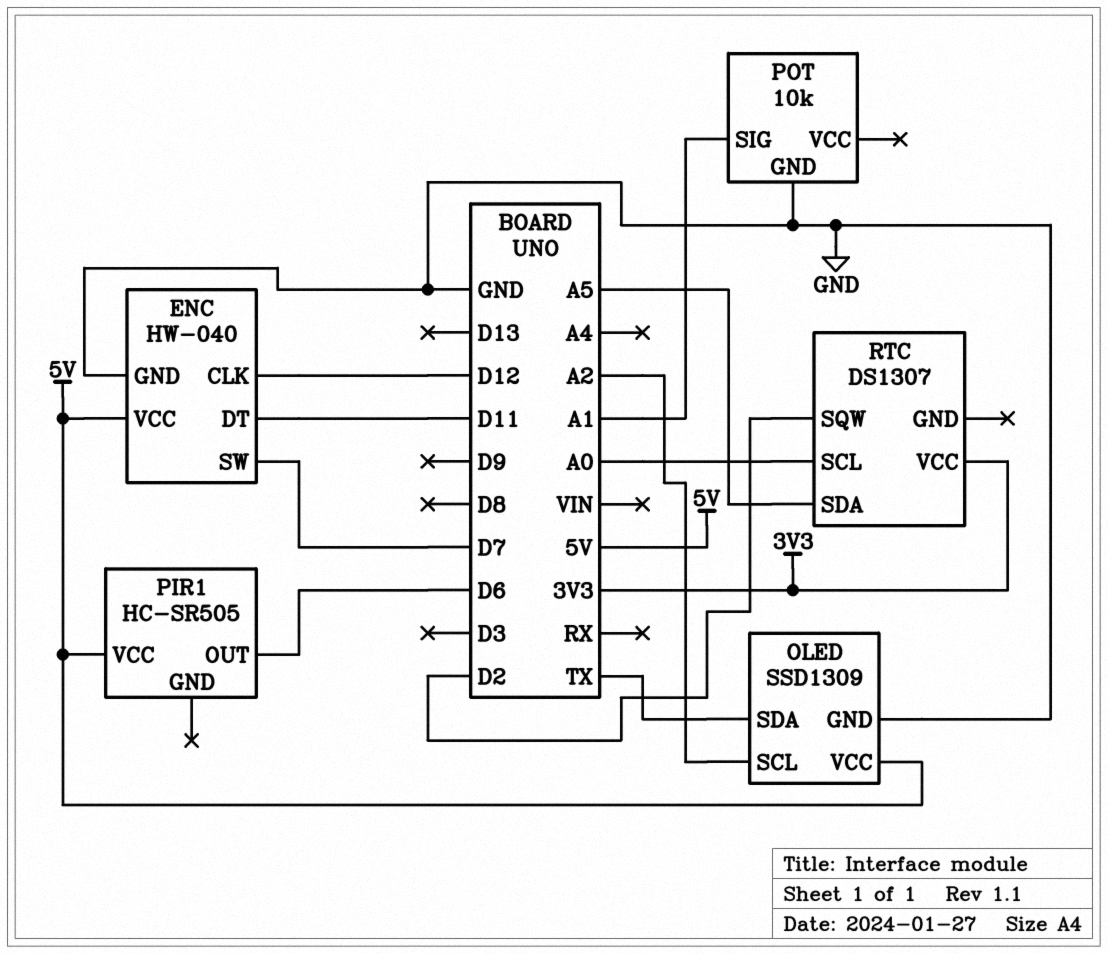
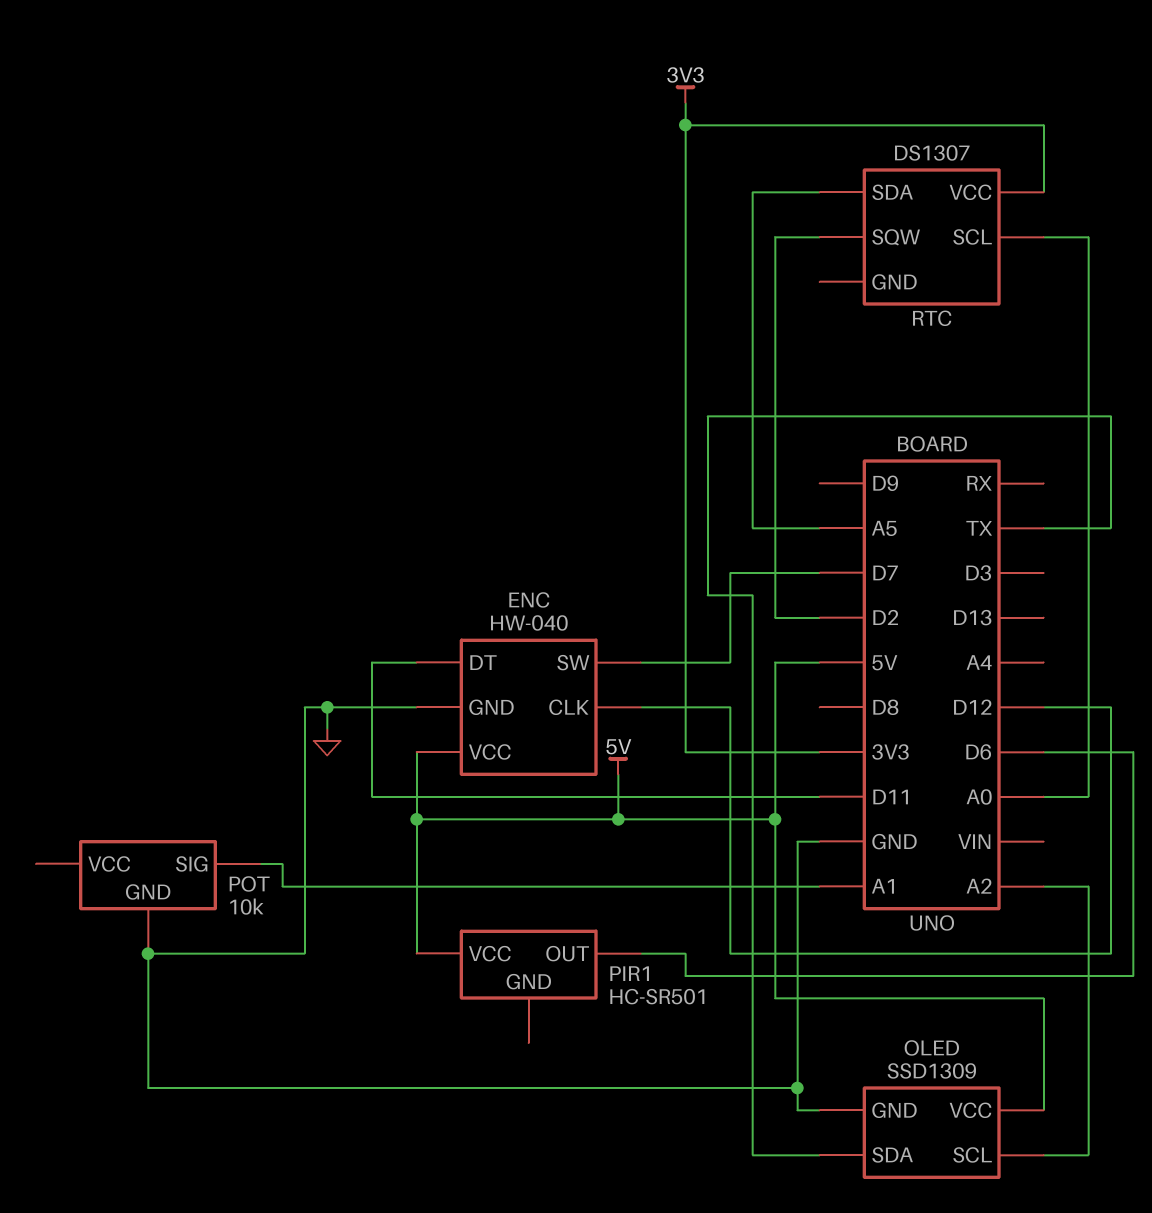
PIR1: HC-SR505 -> HC-SR501

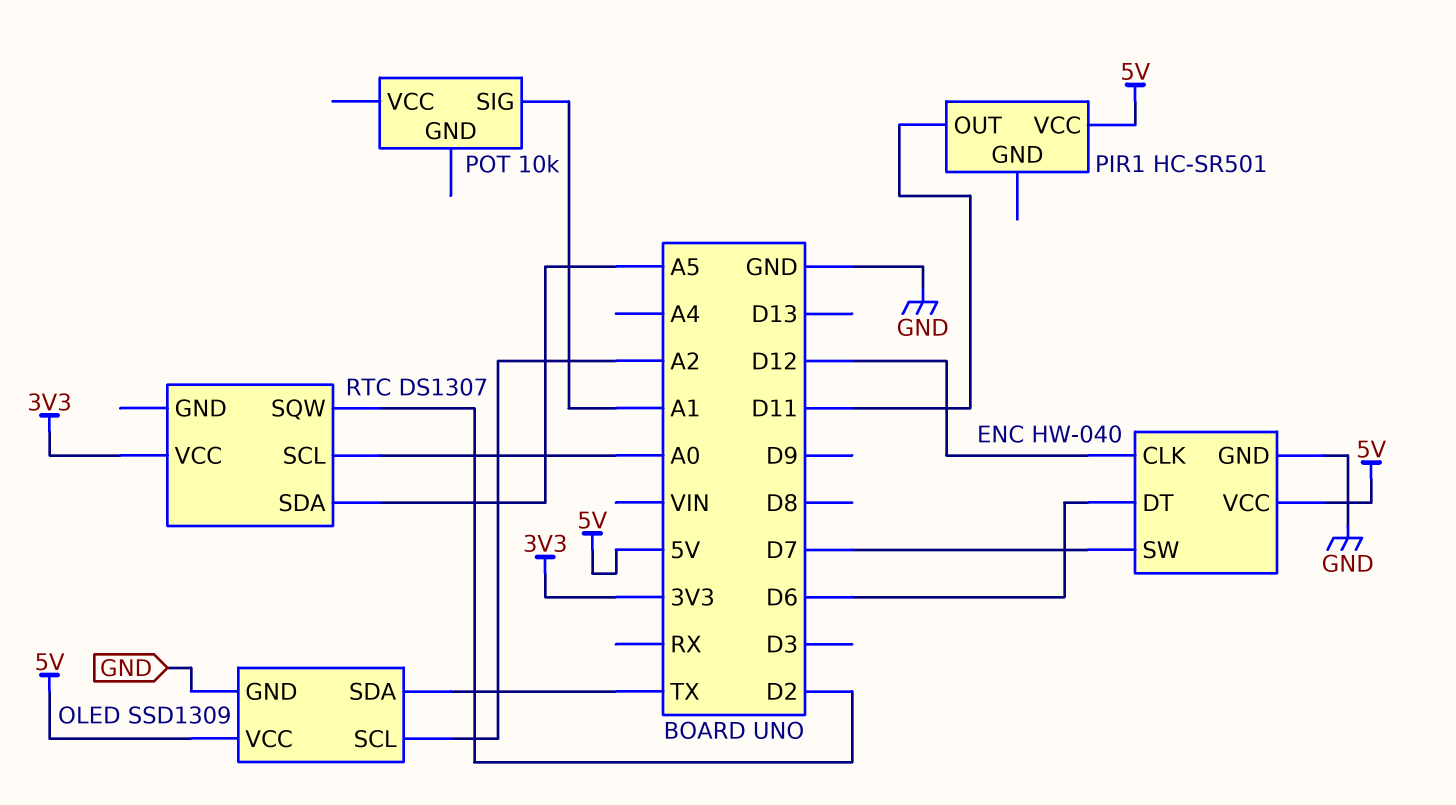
ENC pin DT: D11 -> D6
PIR1 pin OUT: D6 -> D11
POT pin GND: GND -> none

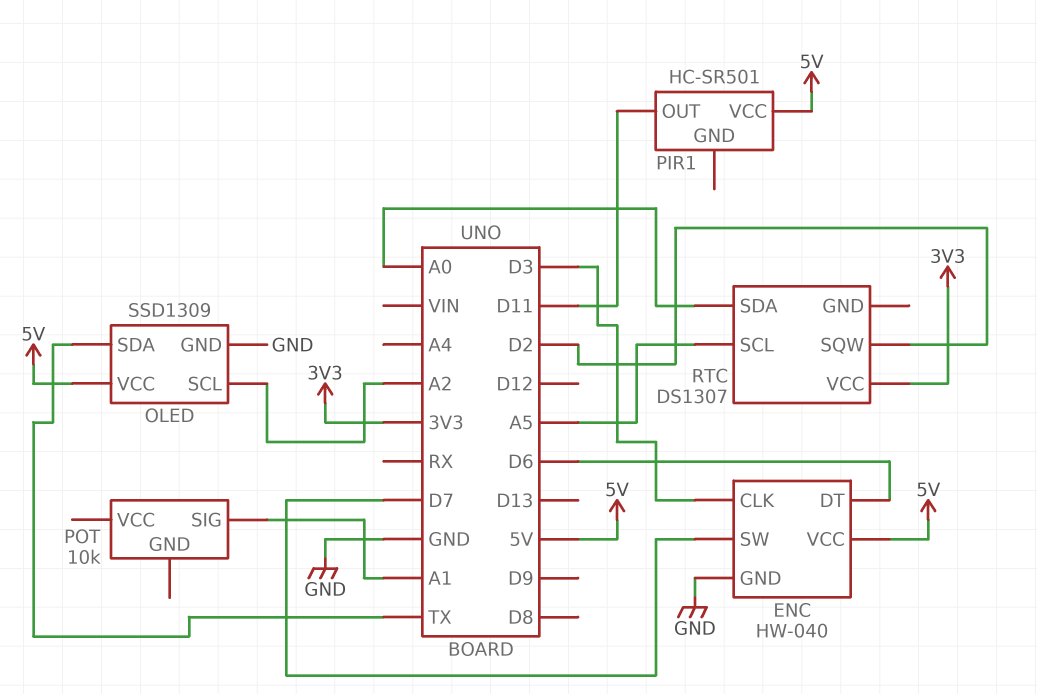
ENC pin CLK: D12 -> D3
RTC pin SCL: A0 -> A5
RTC pin SDA: A5 -> A0

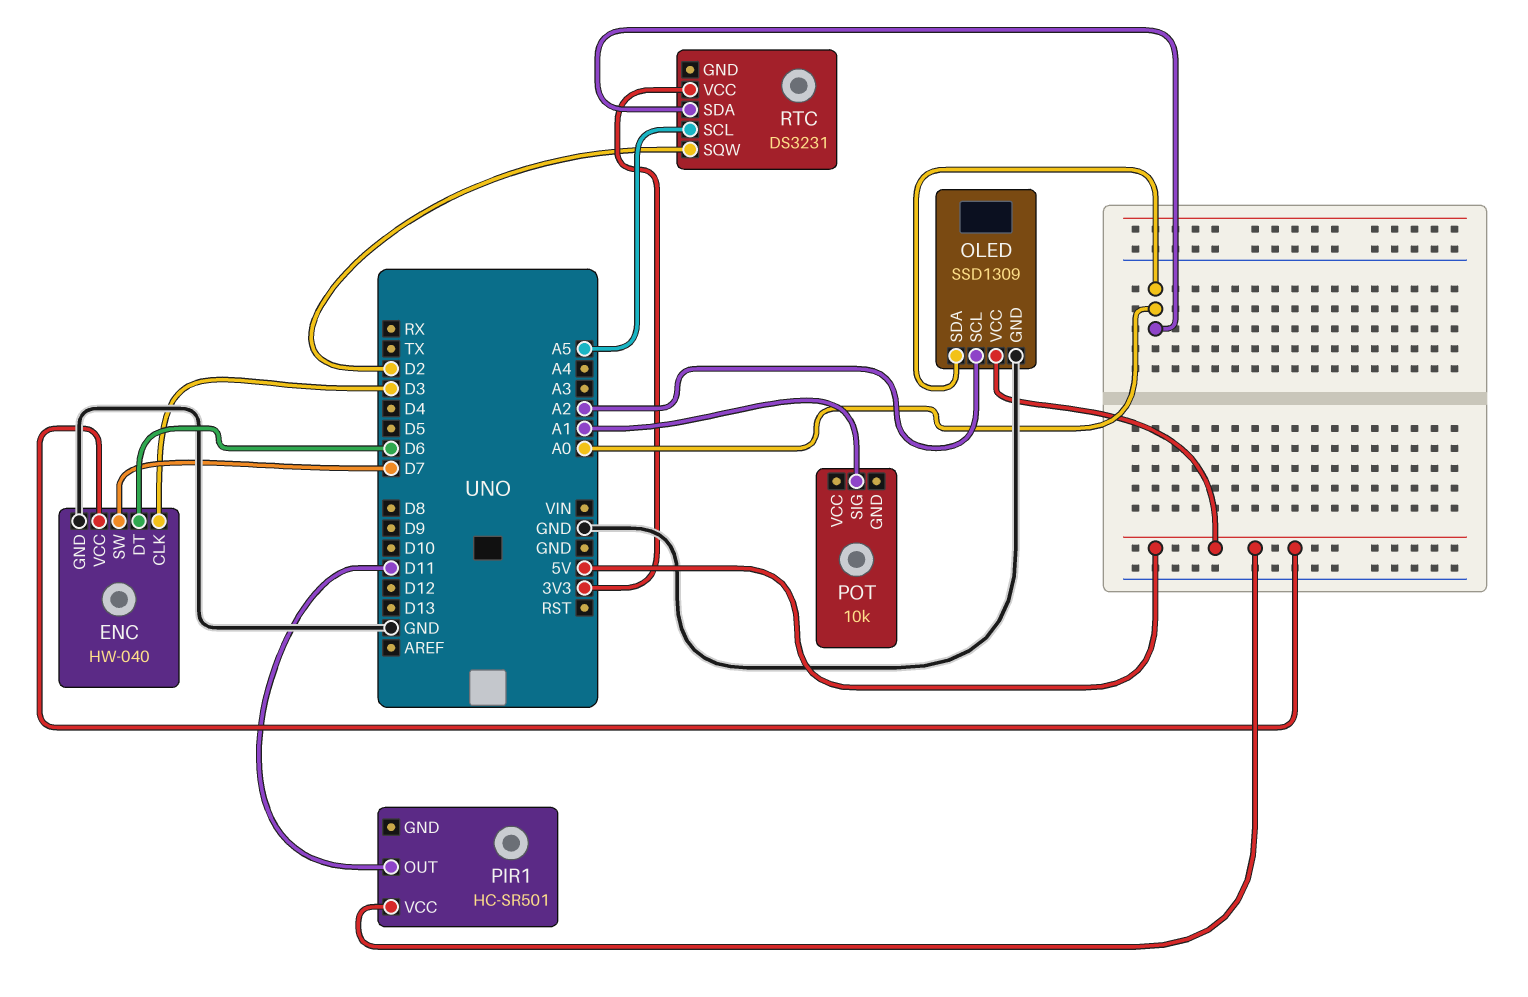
OLED pin SDA: TX -> A0
RTC: DS1307 -> DS3231

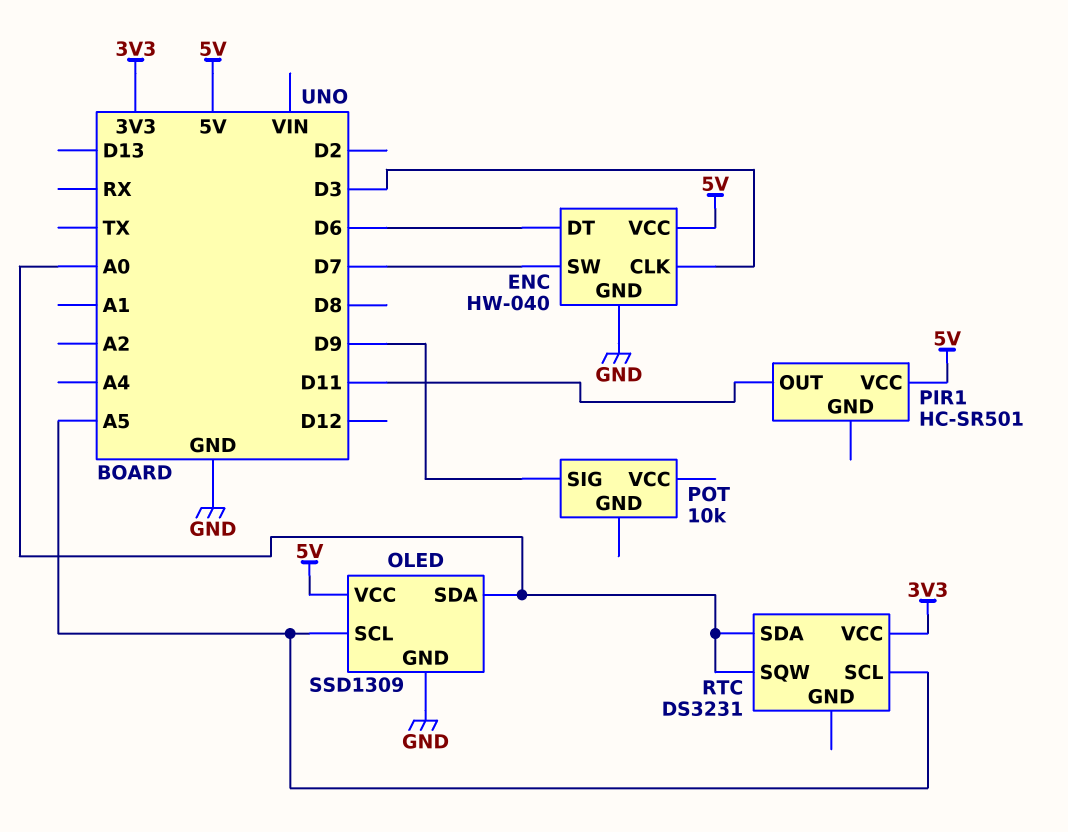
OLED pin SCL: A2 -> A5
POT pin SIG: A1 -> D9
RTC pin SQW: D2 -> A0

